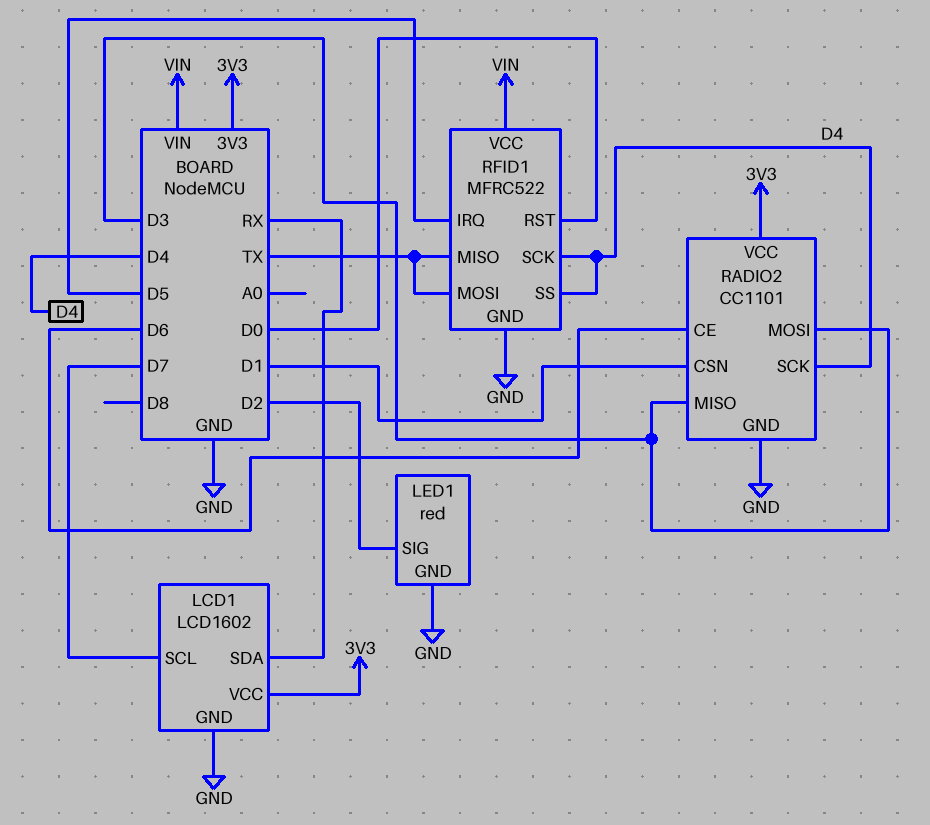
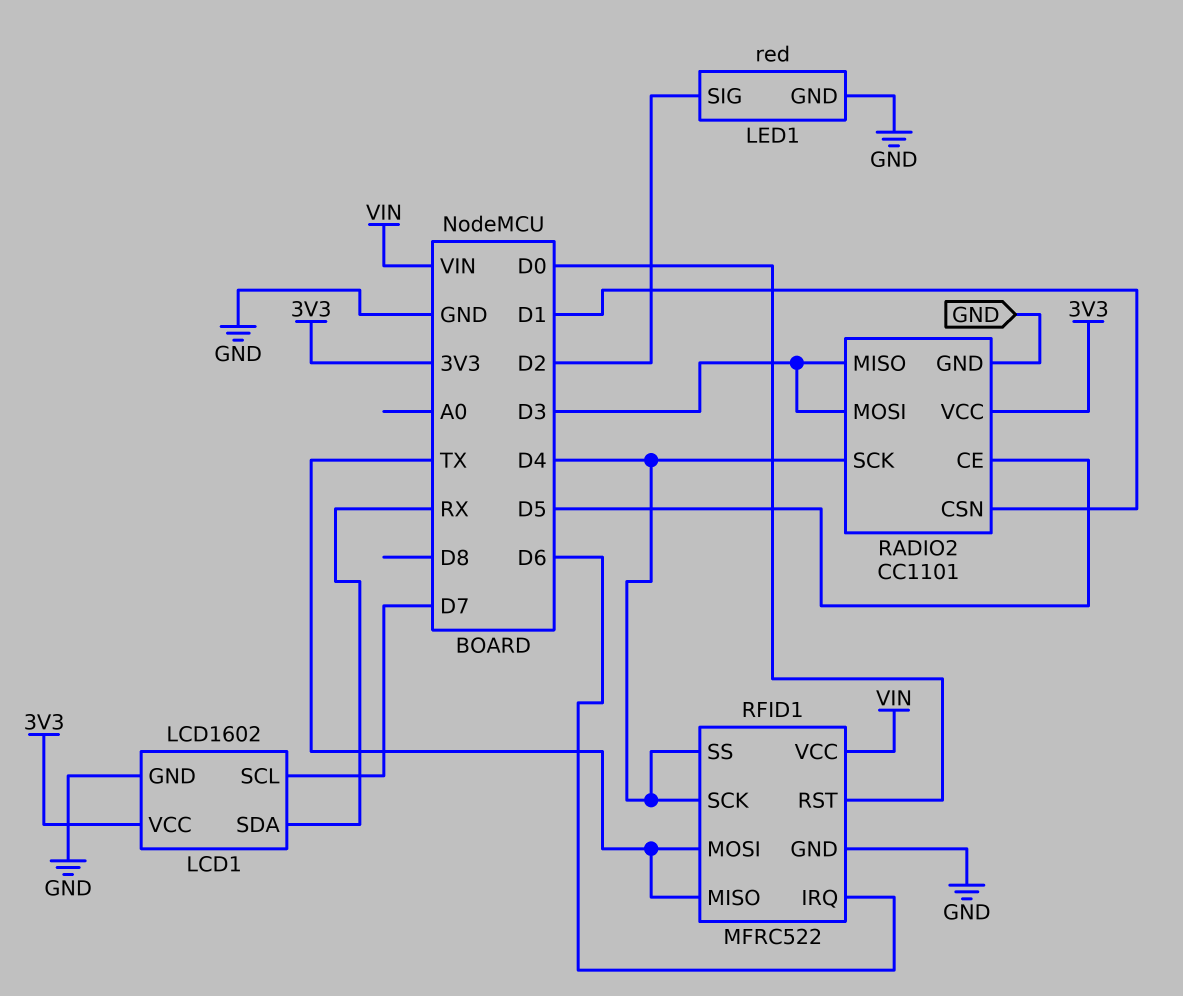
RADIO2 pin CE: D6 -> D5
RFID1 pin IRQ: D5 -> D6

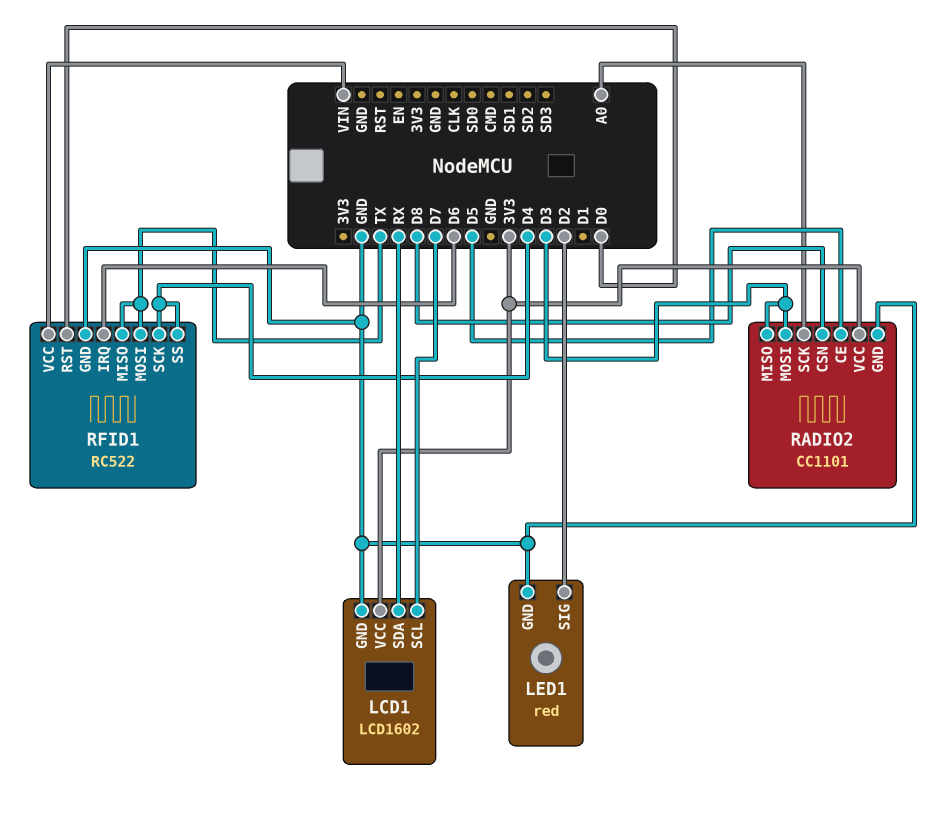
RADIO2 pin CSN: D1 -> D8
RADIO2 pin SCK: D4 -> A0
RFID1: MFRC522 -> RC522

